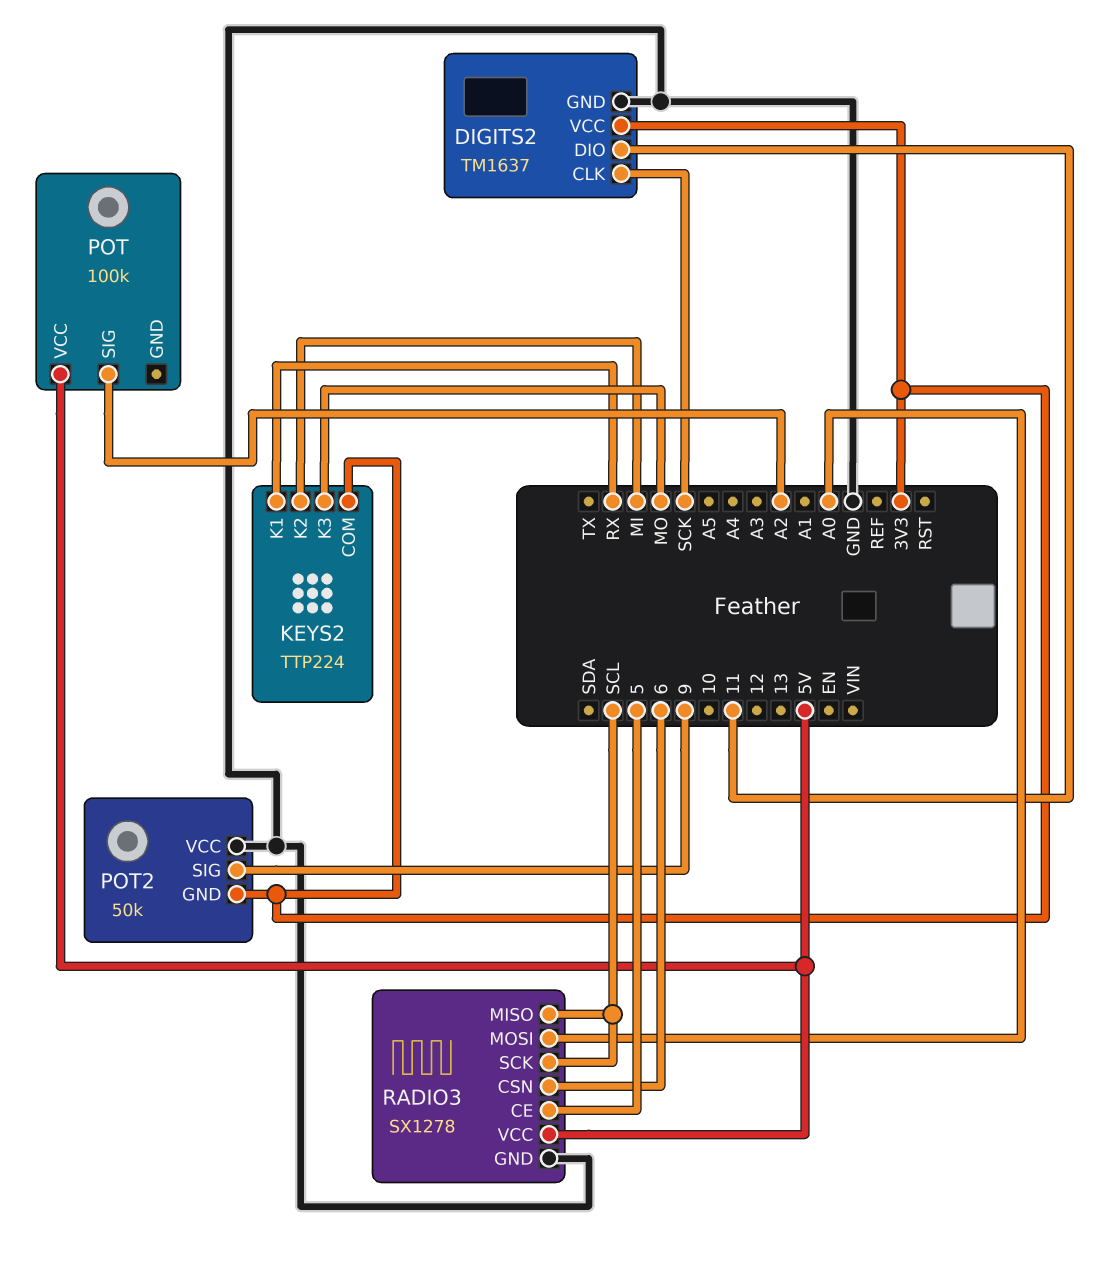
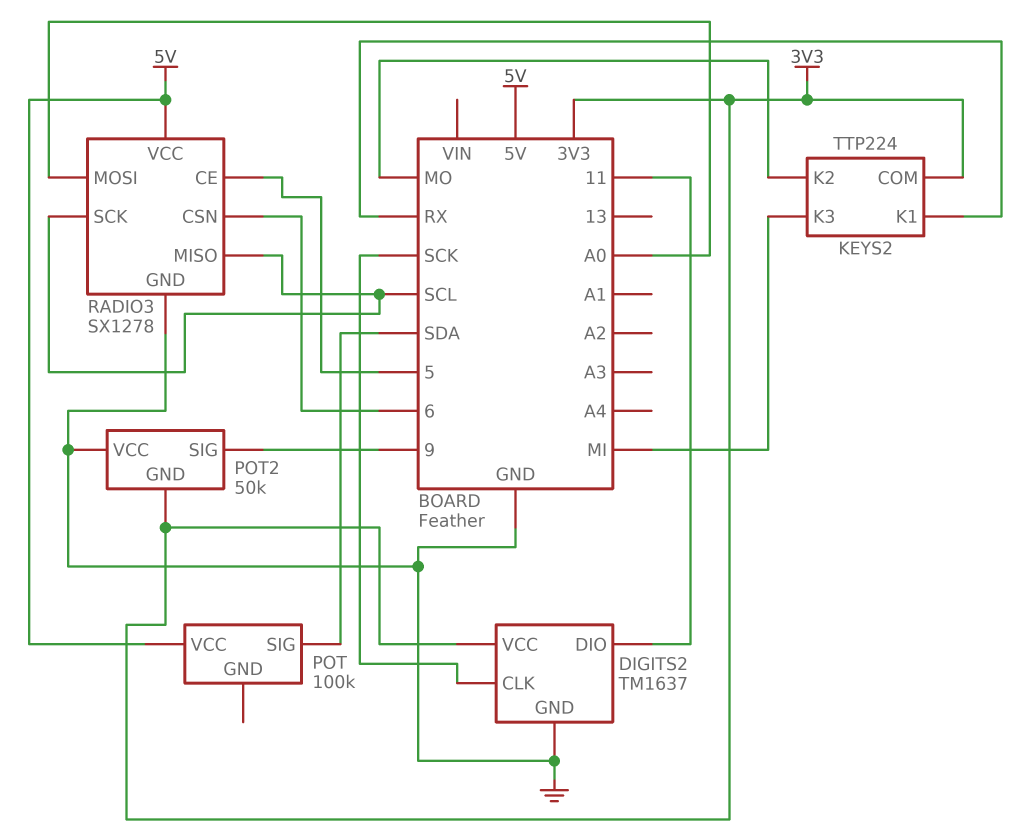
KEYS2 pin K2: MI -> MO
KEYS2 pin K3: MO -> MI
POT pin SIG: A2 -> SDA

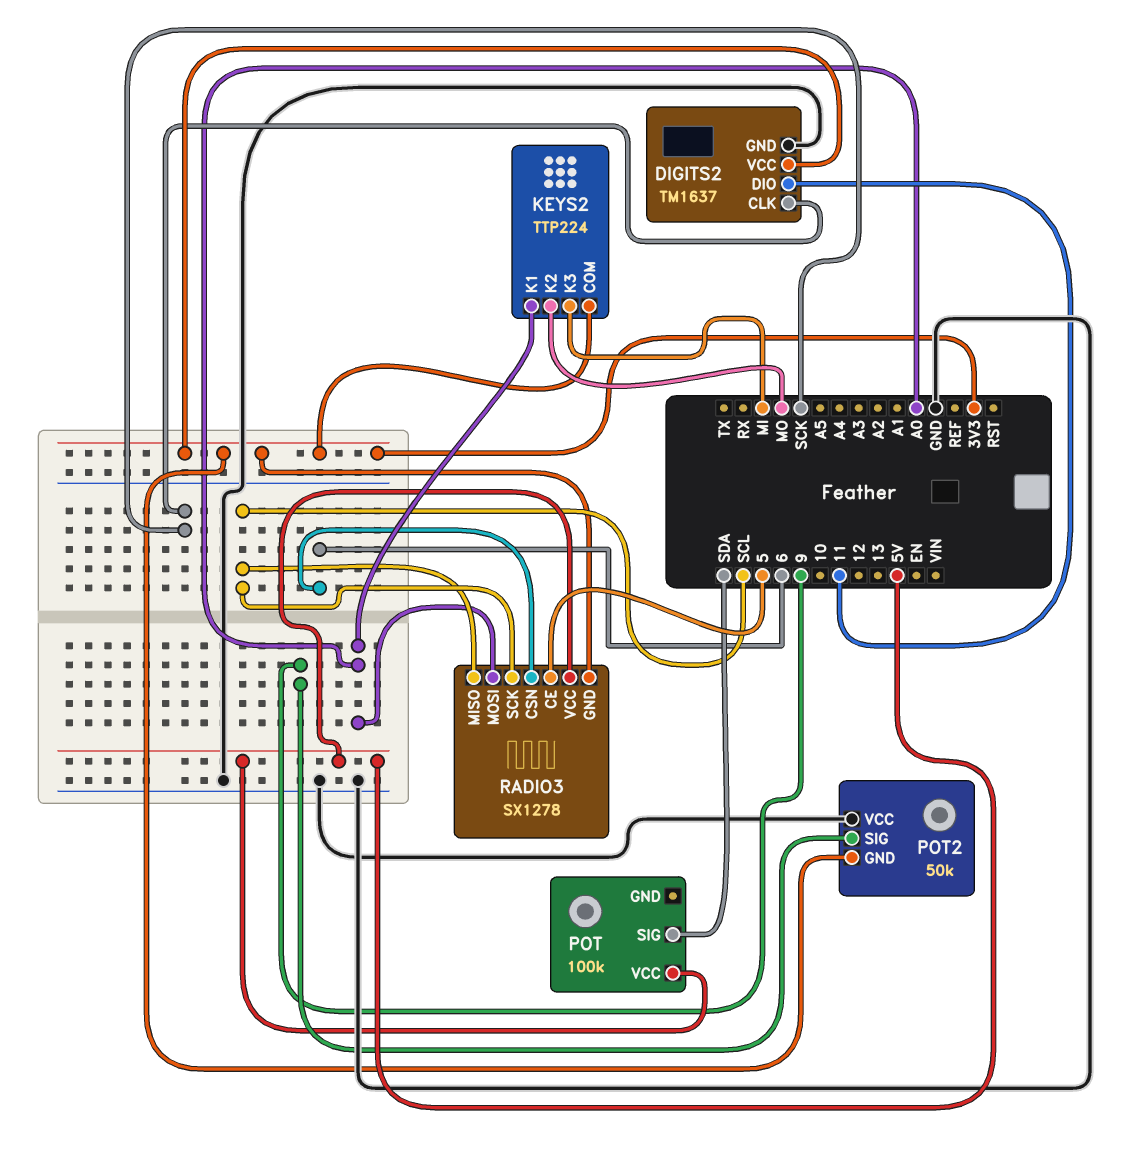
KEYS2 pin K1: RX -> A0
RADIO3 pin GND: GND -> 3V3

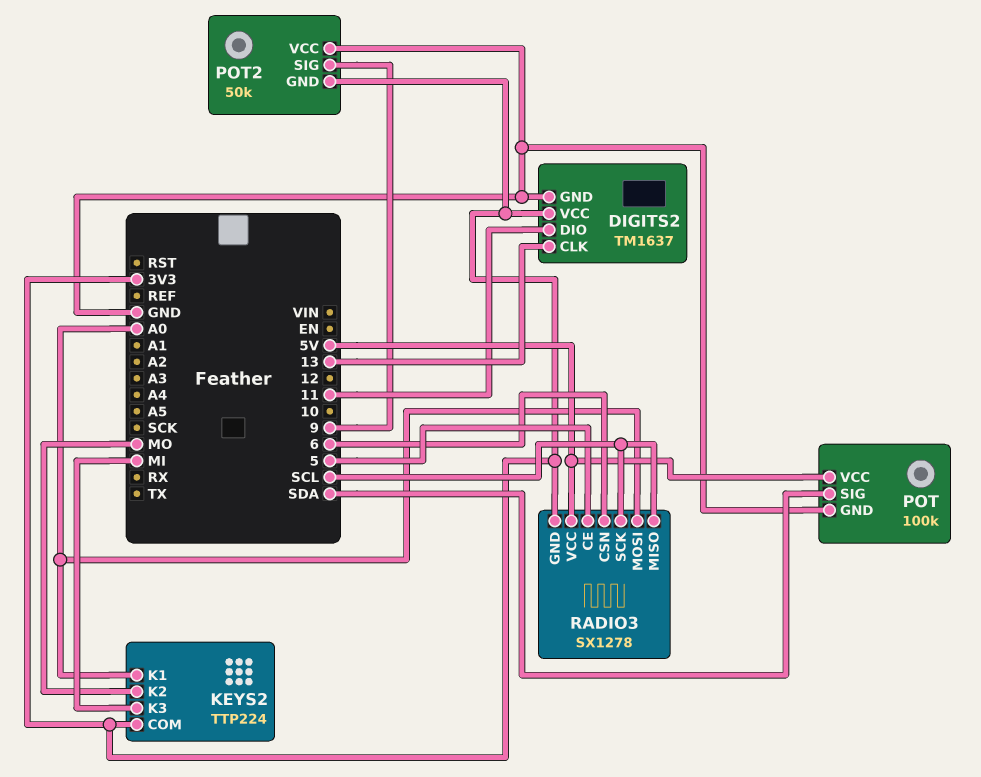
DIGITS2 pin CLK: SCK -> 13
POT pin GND: none -> GND

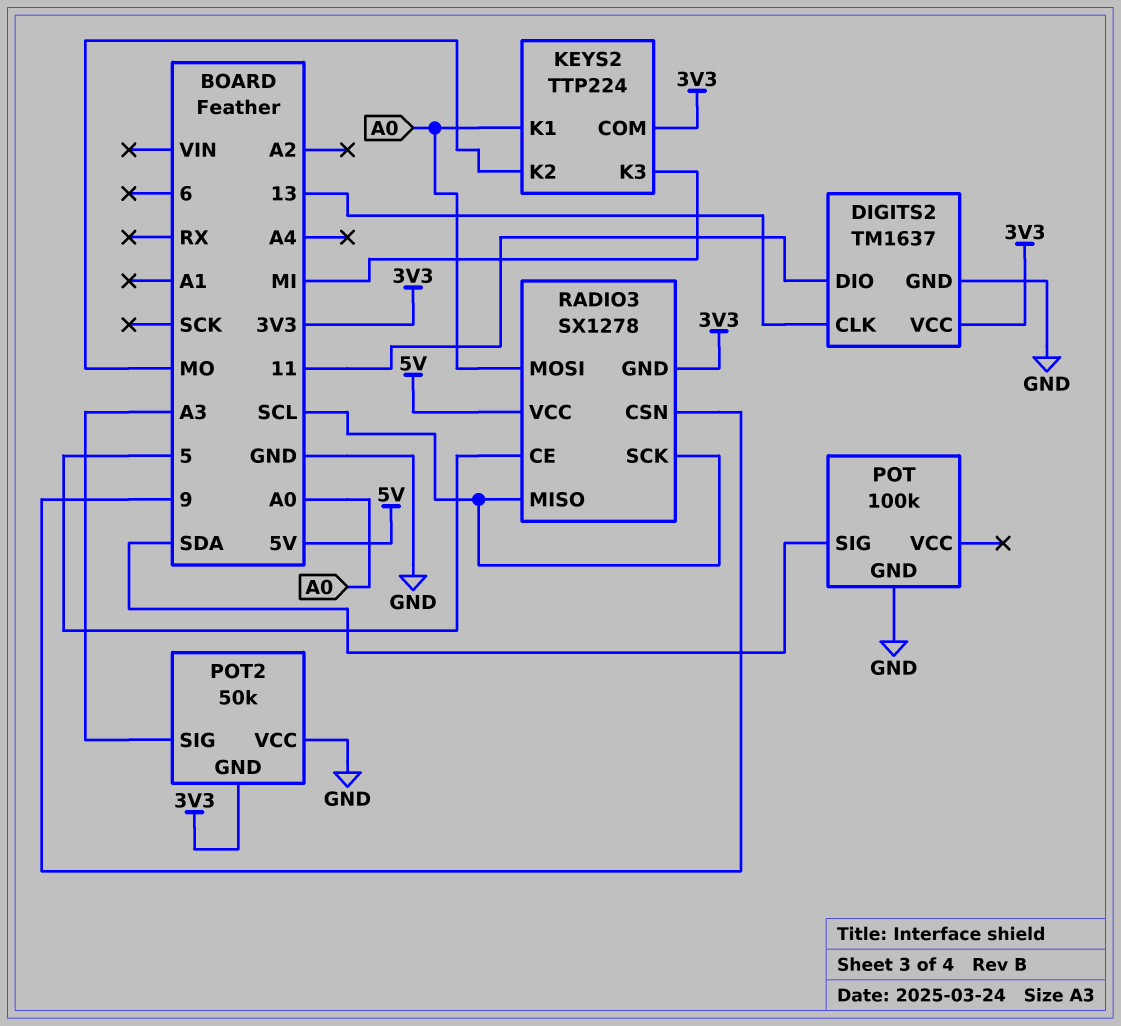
POT pin VCC: 5V -> none
POT2 pin SIG: 9 -> A3
RADIO3 pin CSN: 6 -> 9

